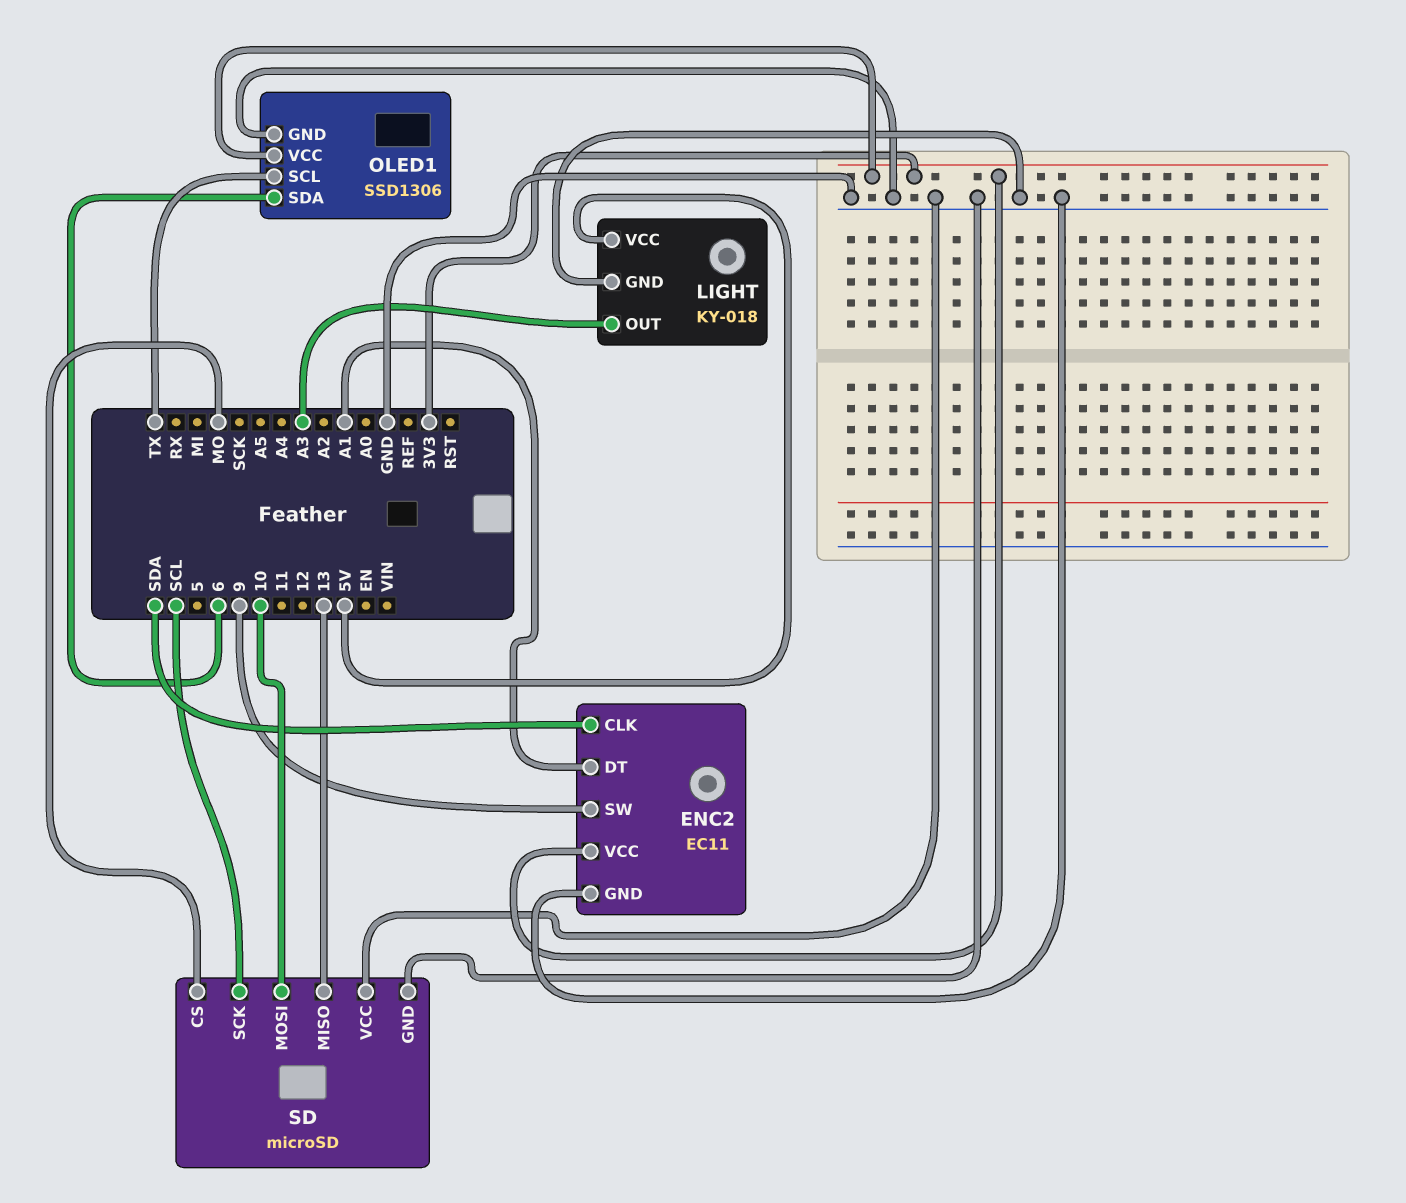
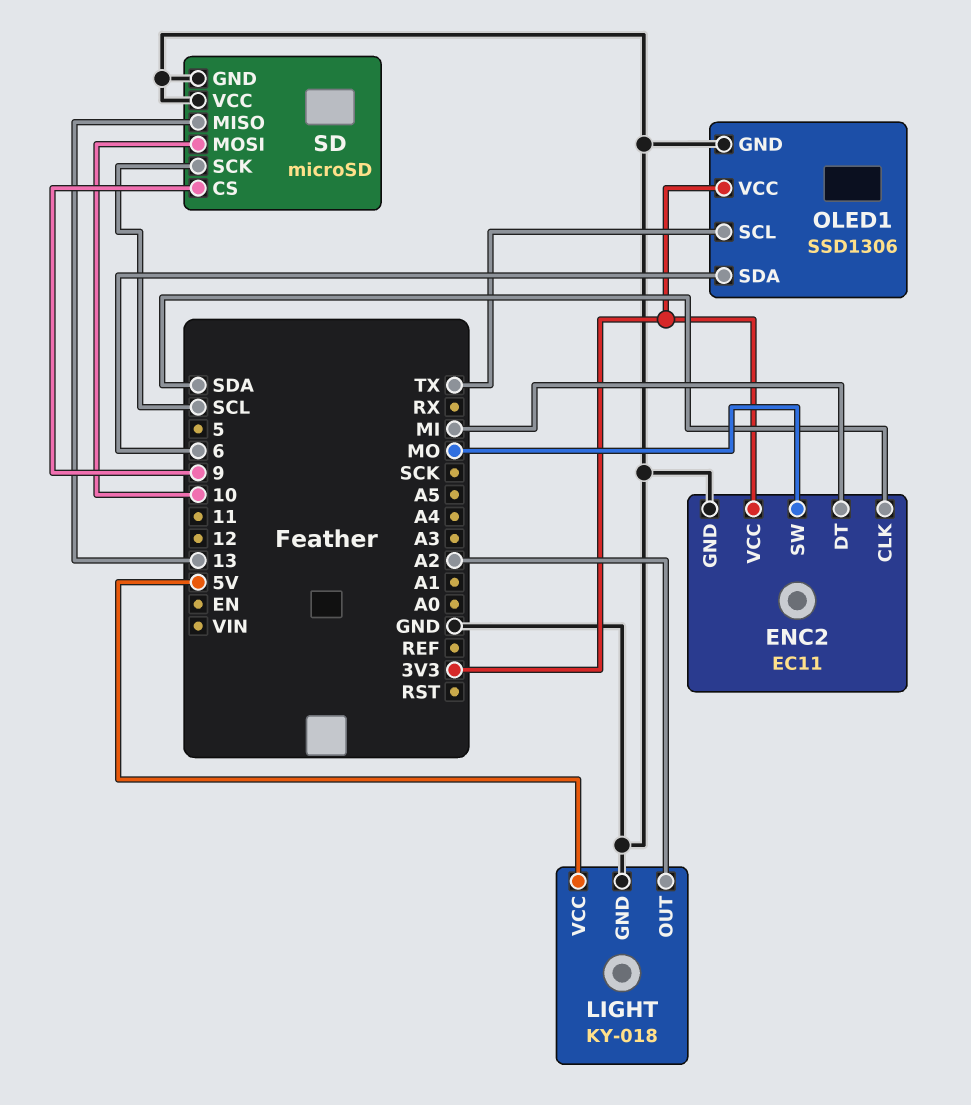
ENC2 pin DT: A1 -> MI
ENC2 pin SW: 9 -> MO
LIGHT pin OUT: A3 -> A2
SD pin CS: MO -> 9

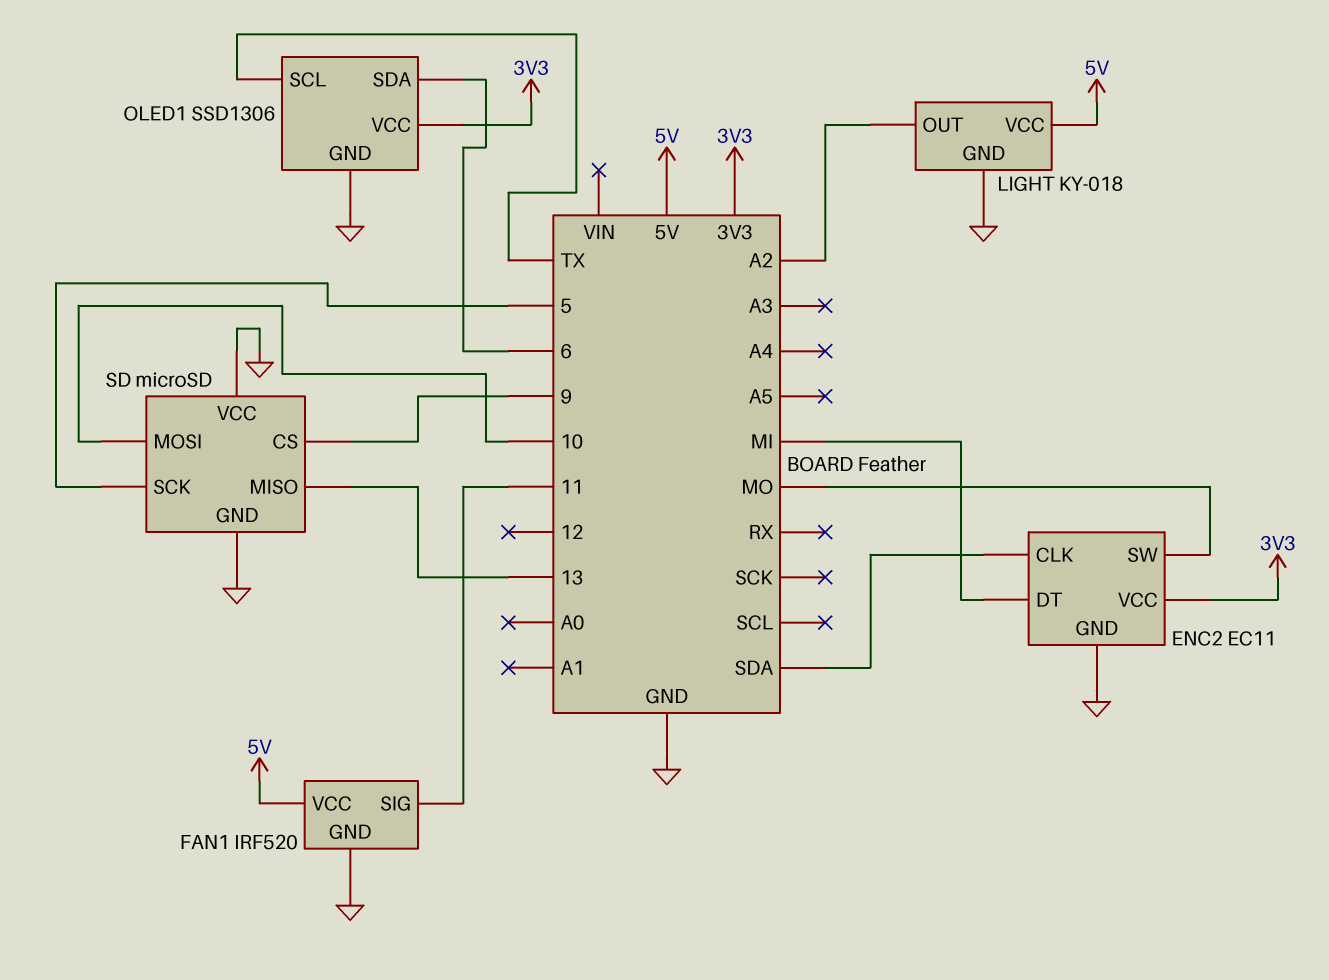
FAN1: none -> IRF520
FAN1 pin GND: none -> GND
FAN1 pin SIG: none -> 11
FAN1 pin VCC: none -> 5V
SD pin SCK: SCL -> 5

